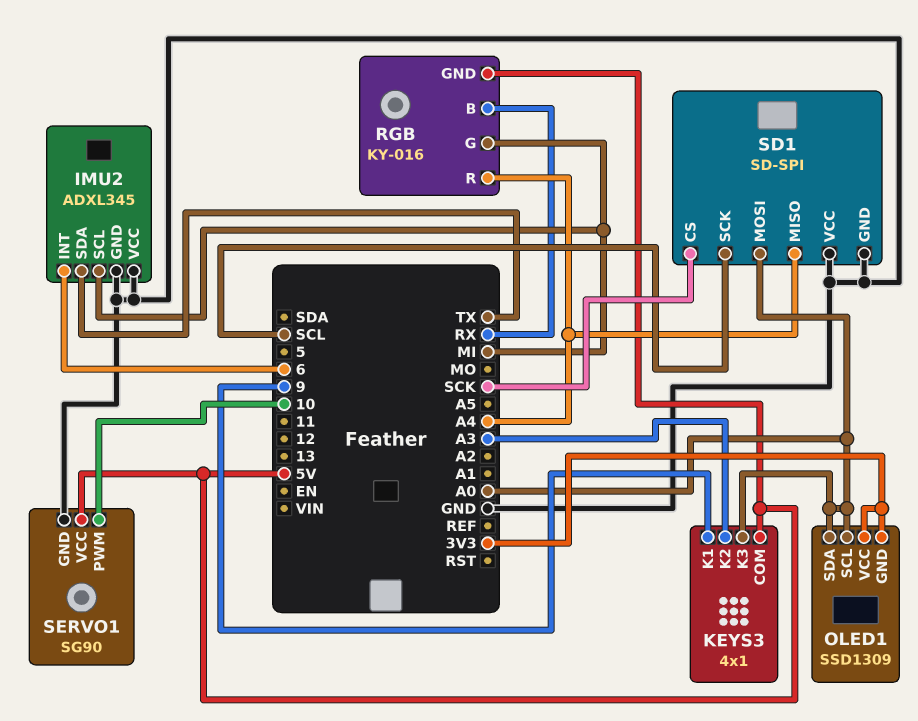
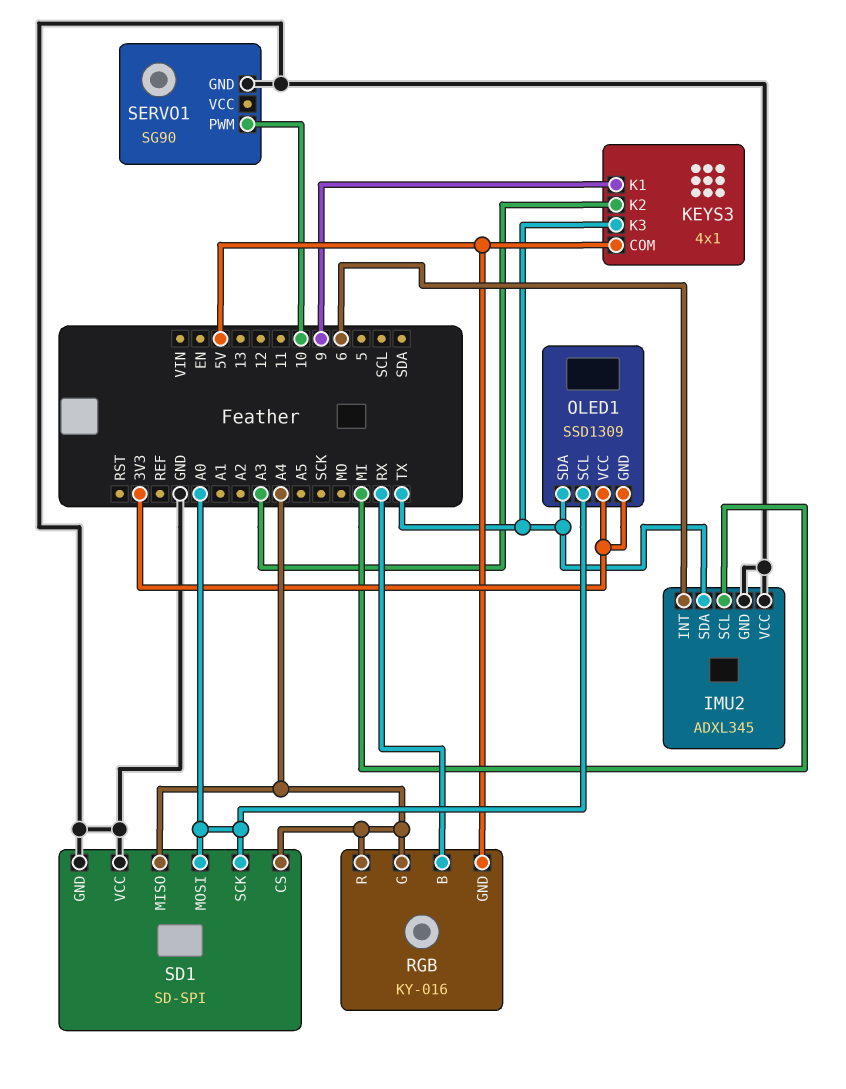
KEYS3 pin K3: A0 -> TX
OLED1 pin SDA: A0 -> TX
RGB pin G: MI -> A4
SD1 pin CS: SCK -> A4
SD1 pin SCK: SCL -> A0
SERVO1 pin VCC: 5V -> none

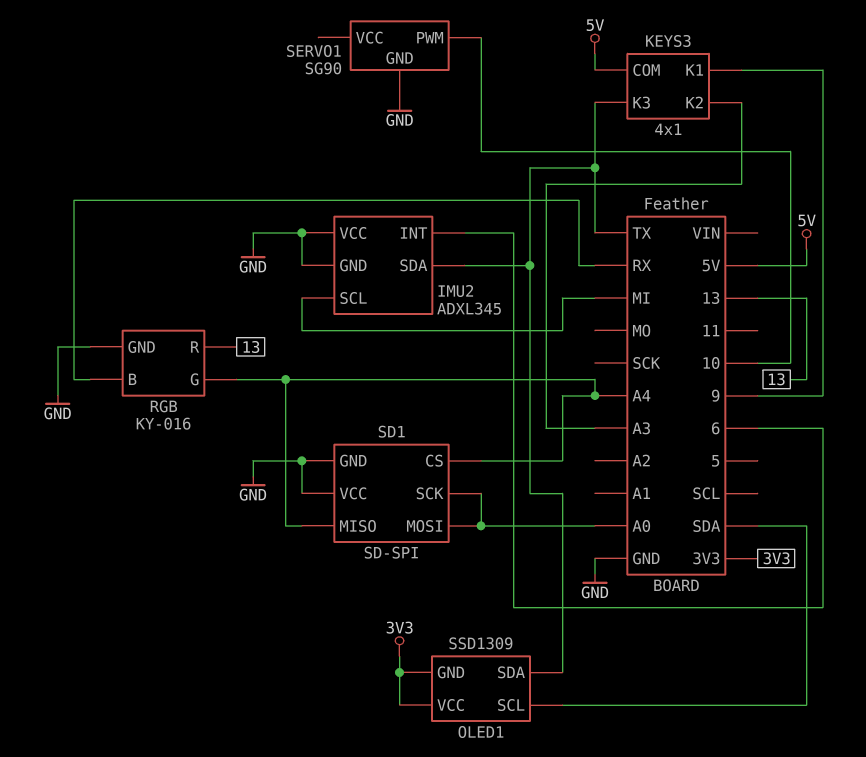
OLED1 pin SCL: A0 -> SDA
RGB pin GND: 5V -> GND
RGB pin R: A4 -> 13

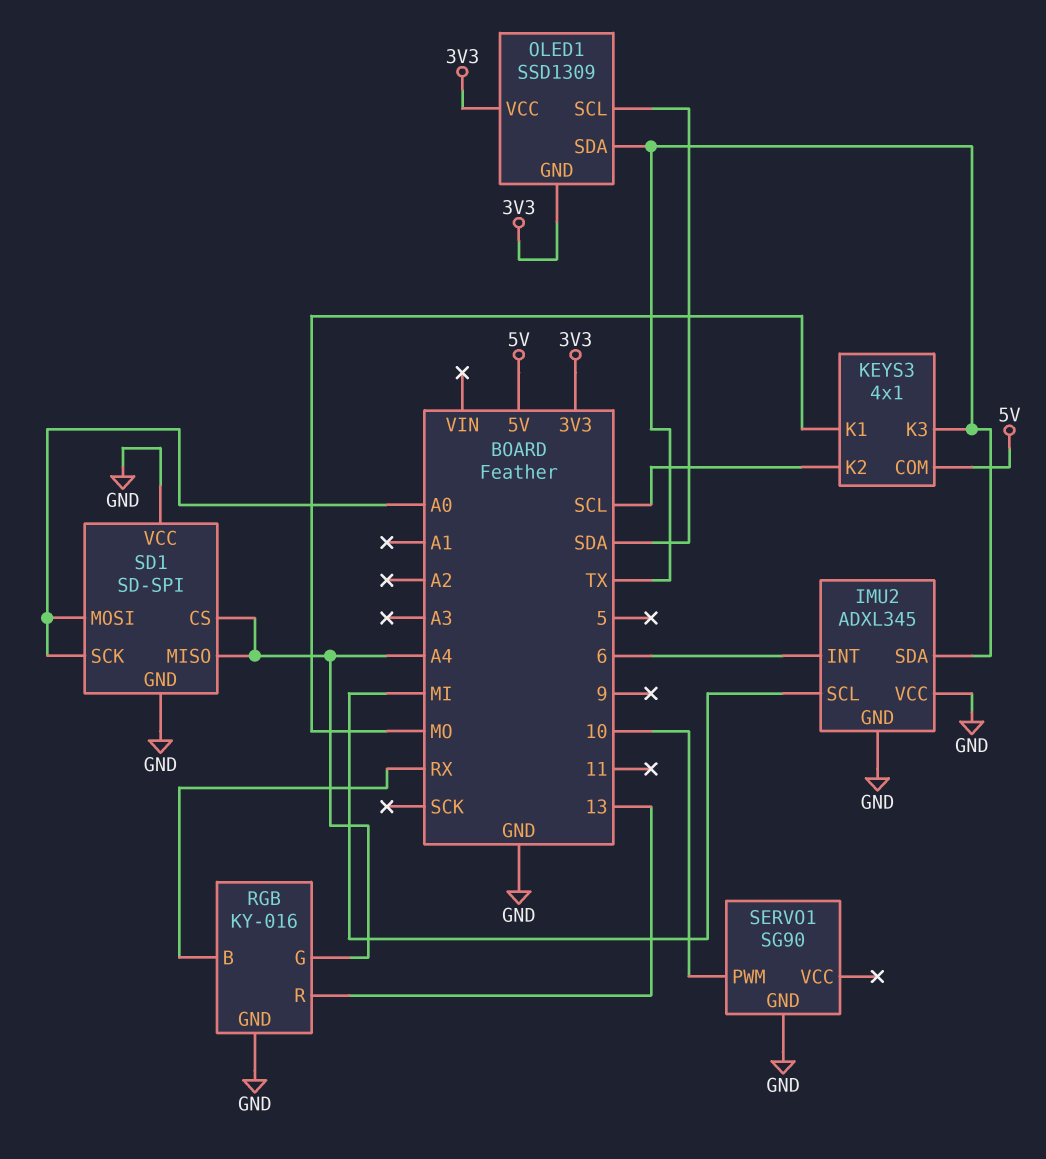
KEYS3 pin K1: 9 -> MO
KEYS3 pin K2: A3 -> SCL

